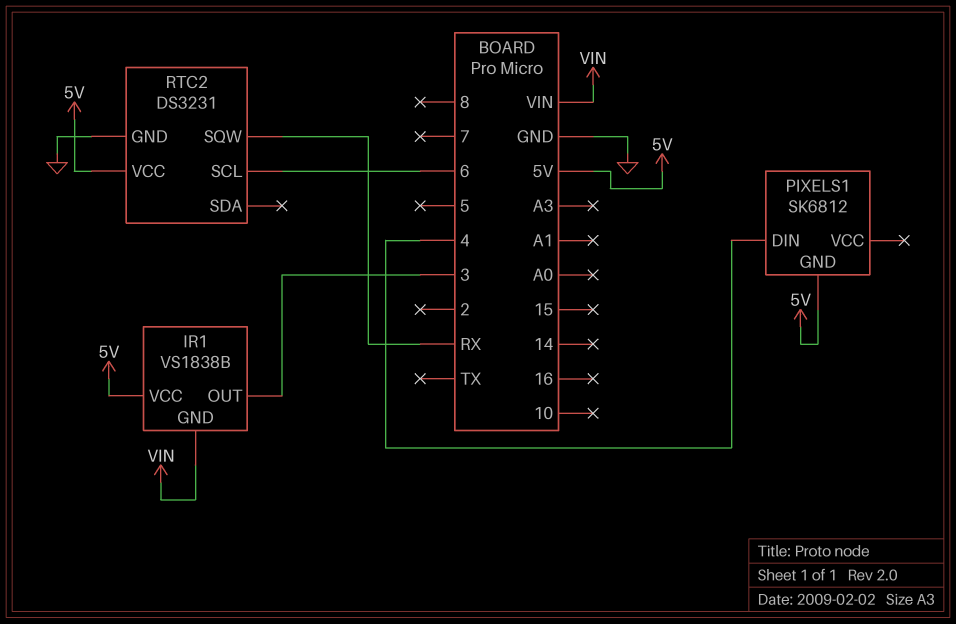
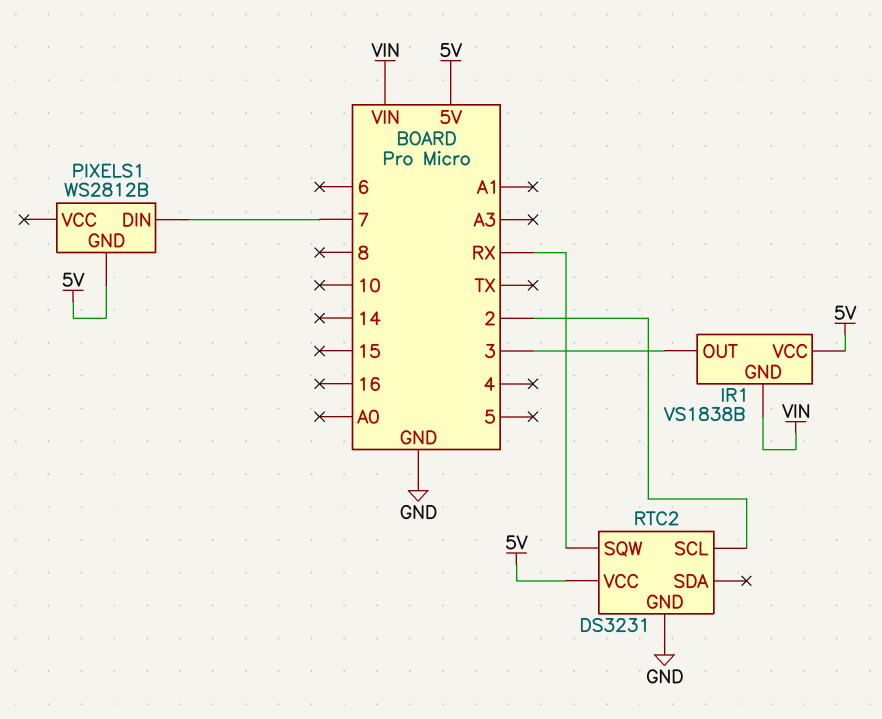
PIXELS1: SK6812 -> WS2812B
PIXELS1 pin DIN: 4 -> 7
RTC2 pin SCL: 6 -> 2

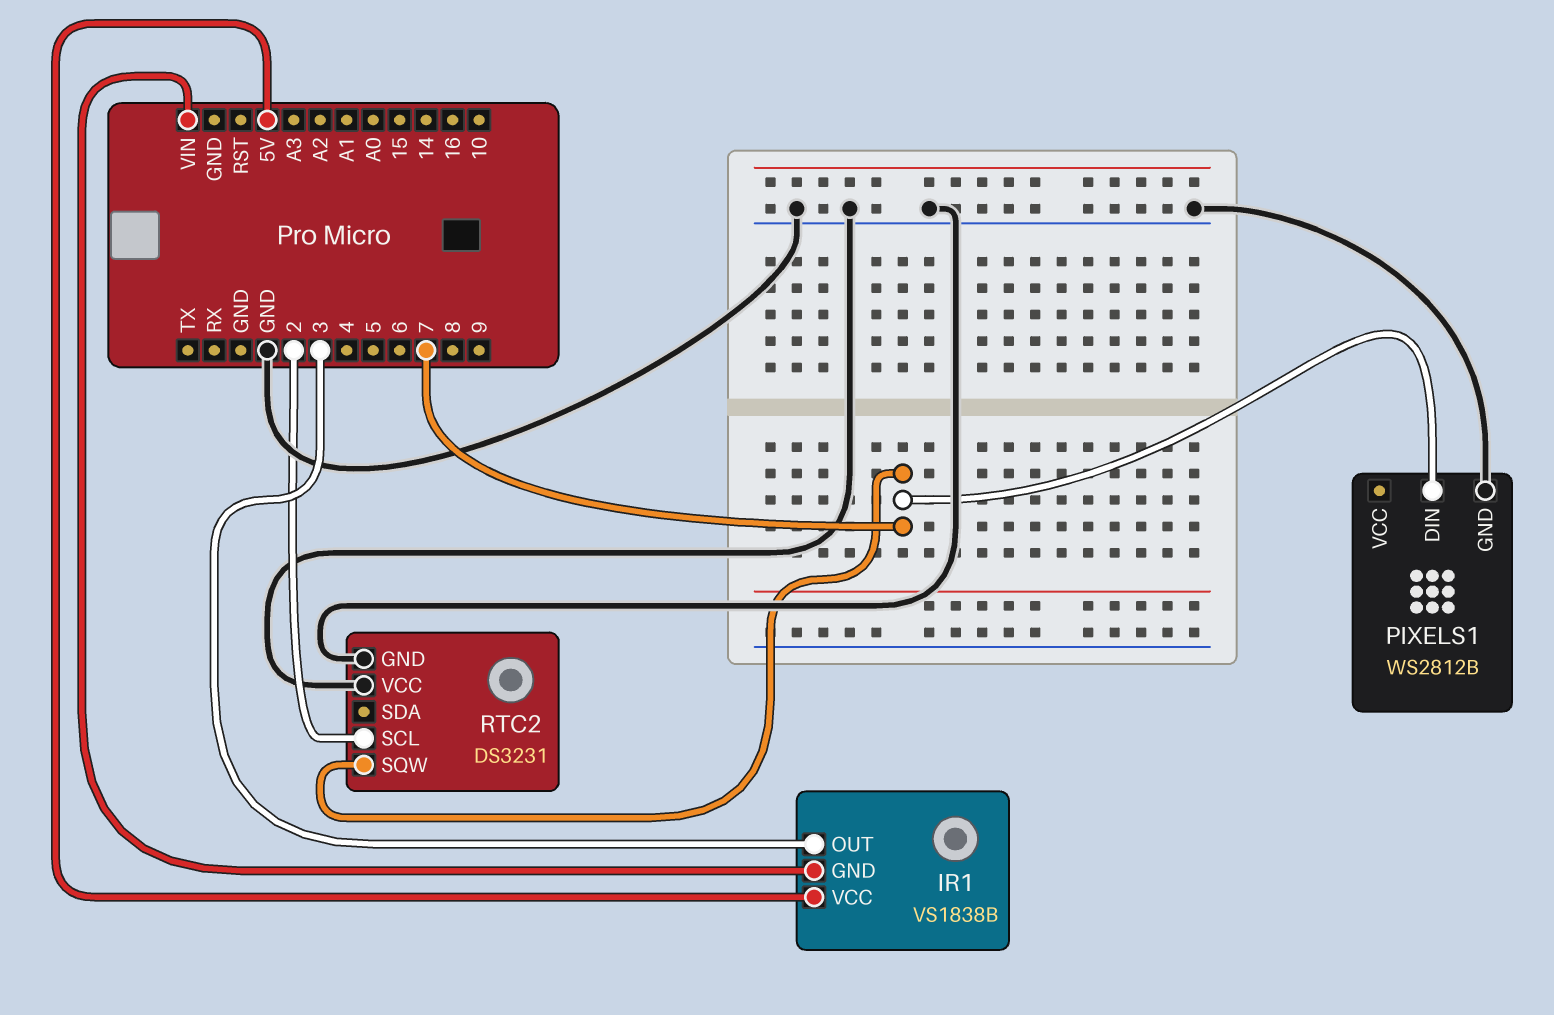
PIXELS1 pin GND: 5V -> GND
RTC2 pin SQW: RX -> 7
RTC2 pin VCC: 5V -> GND

